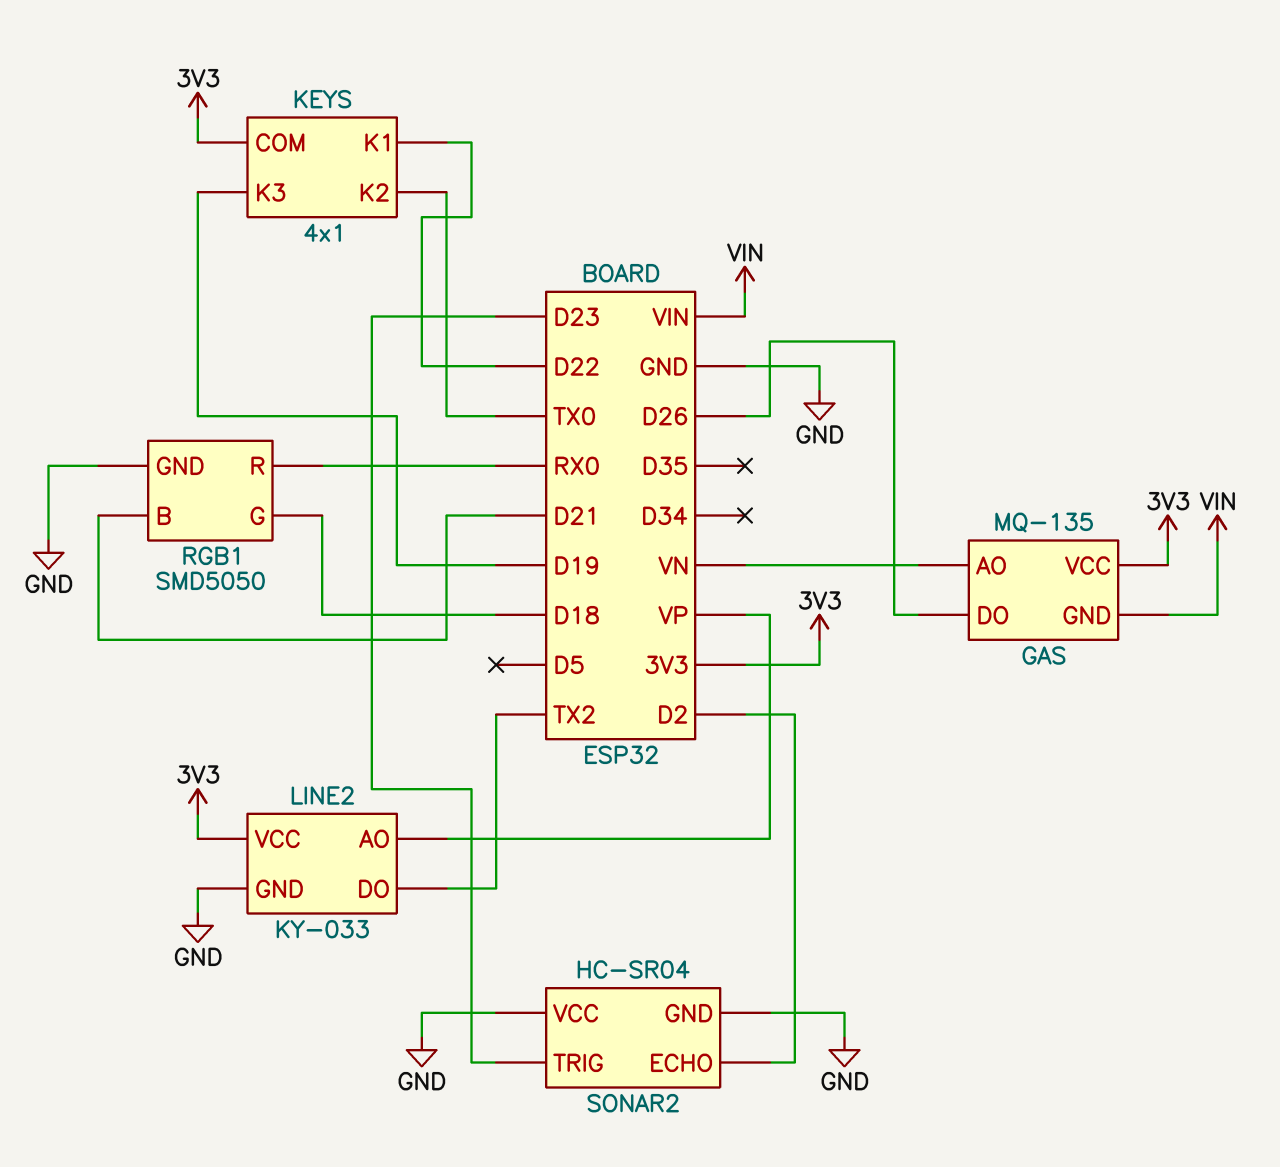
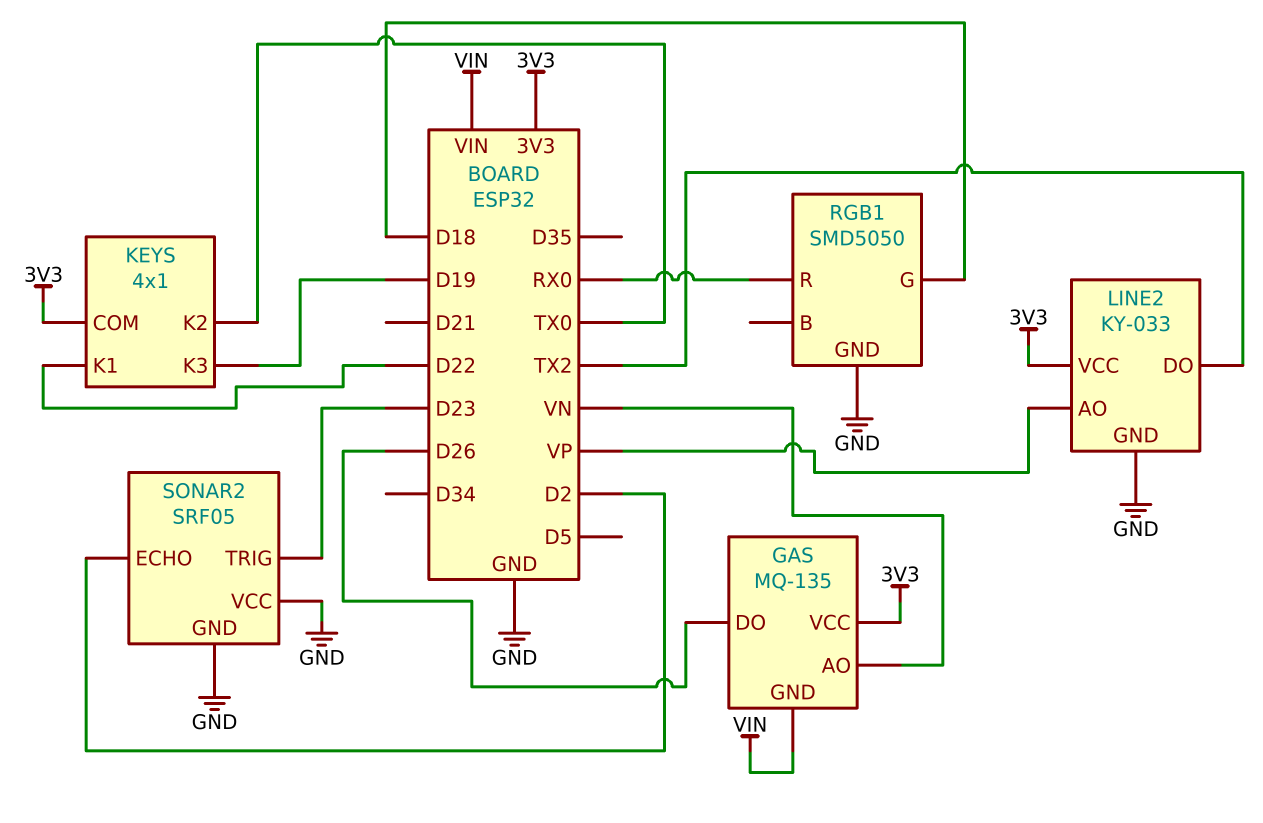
RGB1 pin B: D21 -> none
SONAR2: HC-SR04 -> SRF05

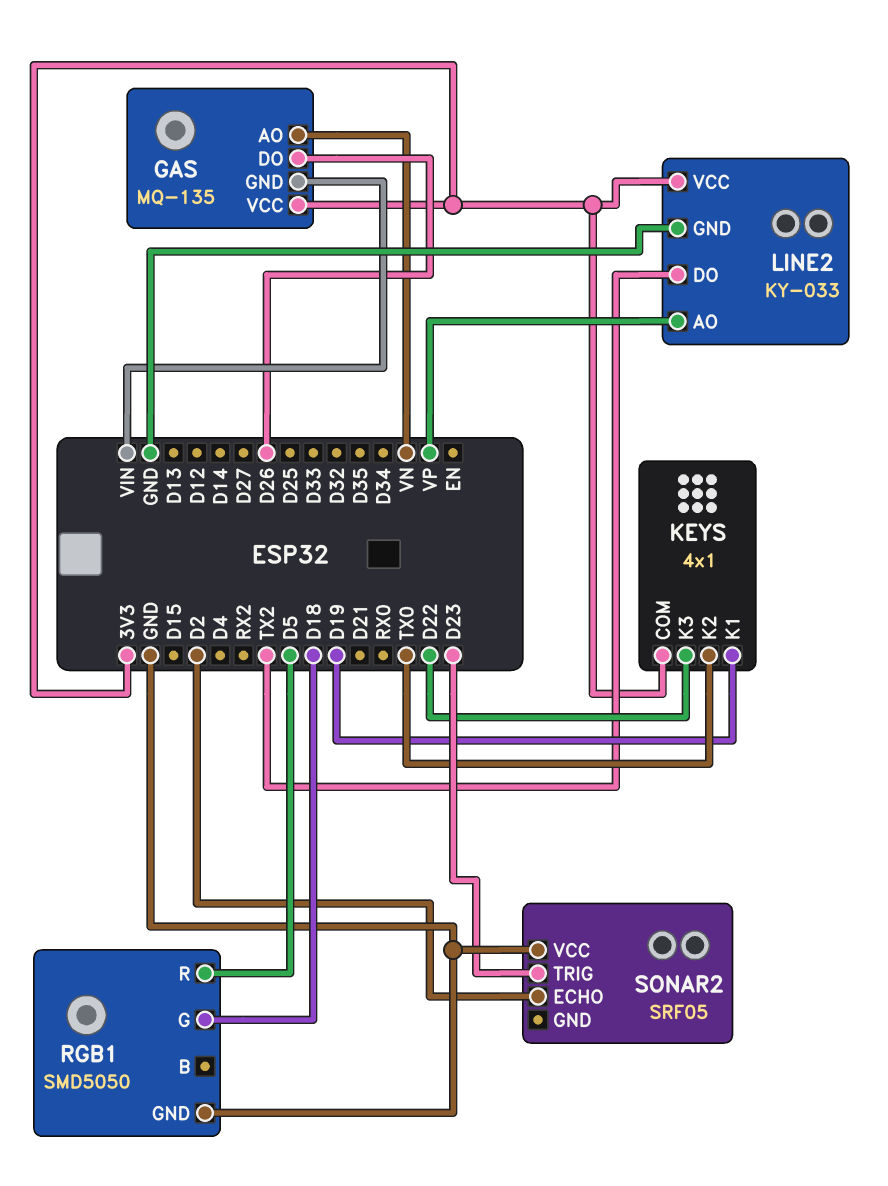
KEYS pin K1: D22 -> D19
KEYS pin K3: D19 -> D22
RGB1 pin R: RX0 -> D5
SONAR2 pin GND: GND -> none

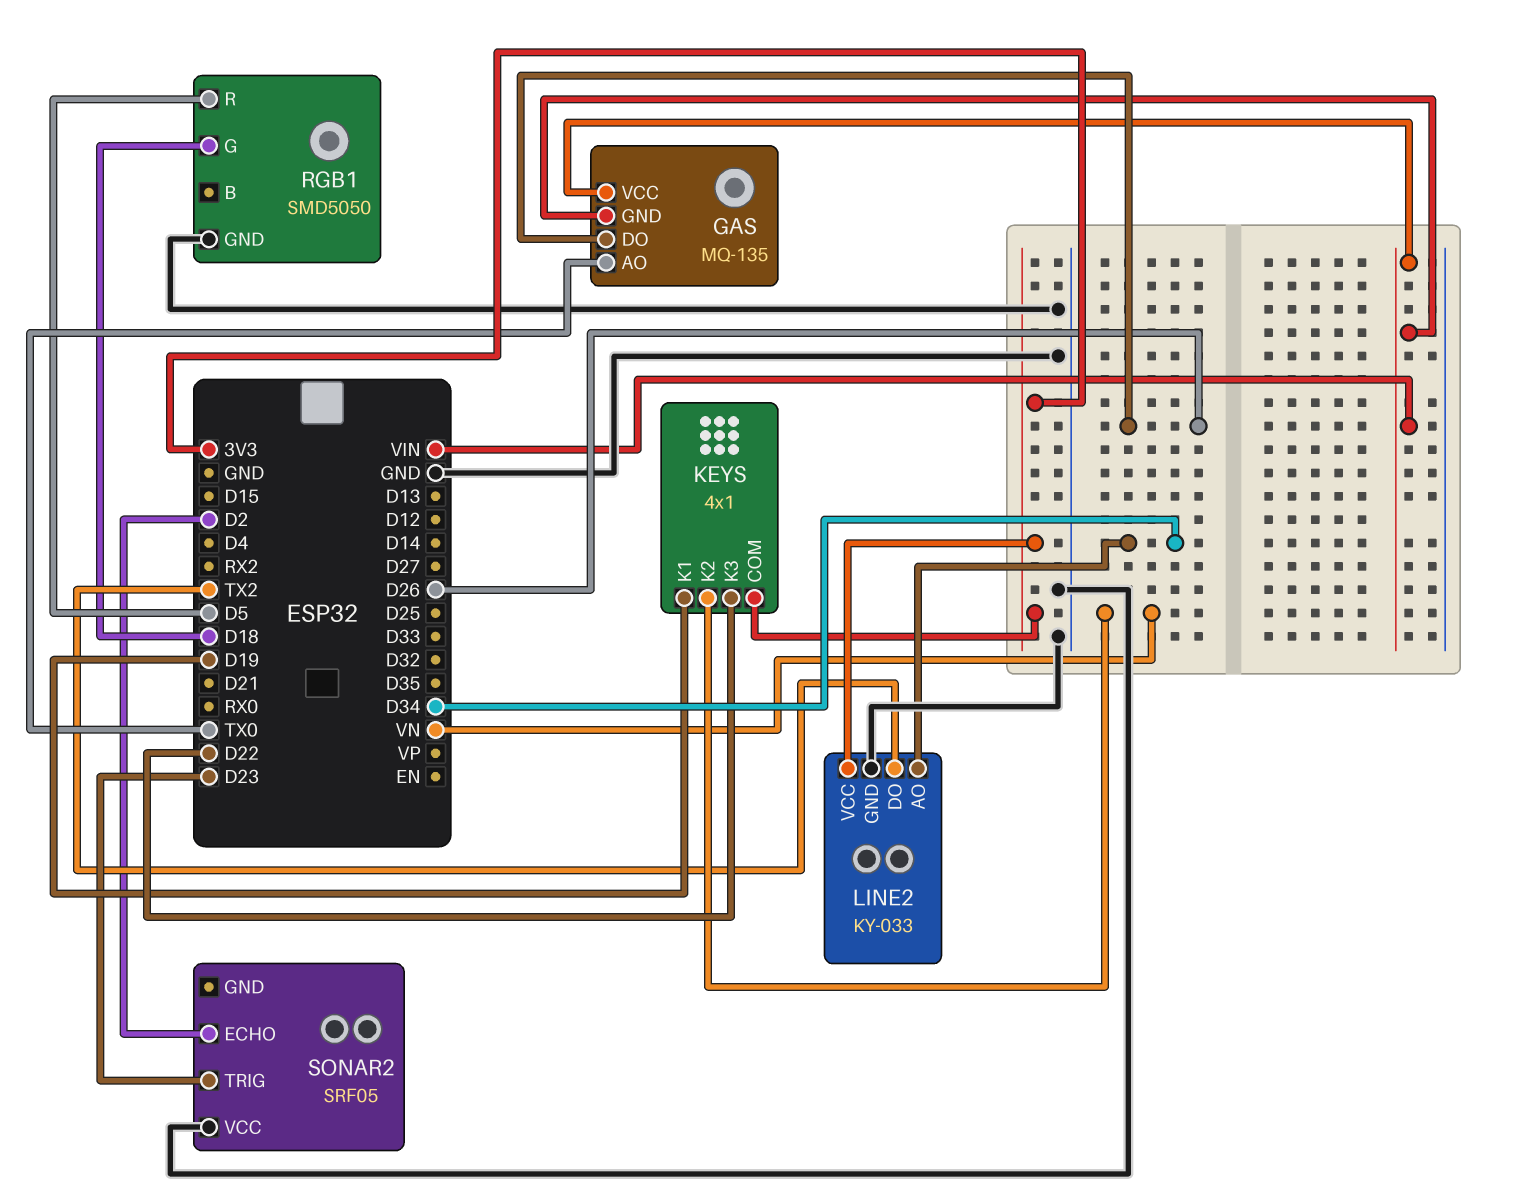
GAS pin AO: VN -> TX0
GAS pin VCC: 3V3 -> VIN
KEYS pin K2: TX0 -> VN
LINE2 pin AO: VP -> D34

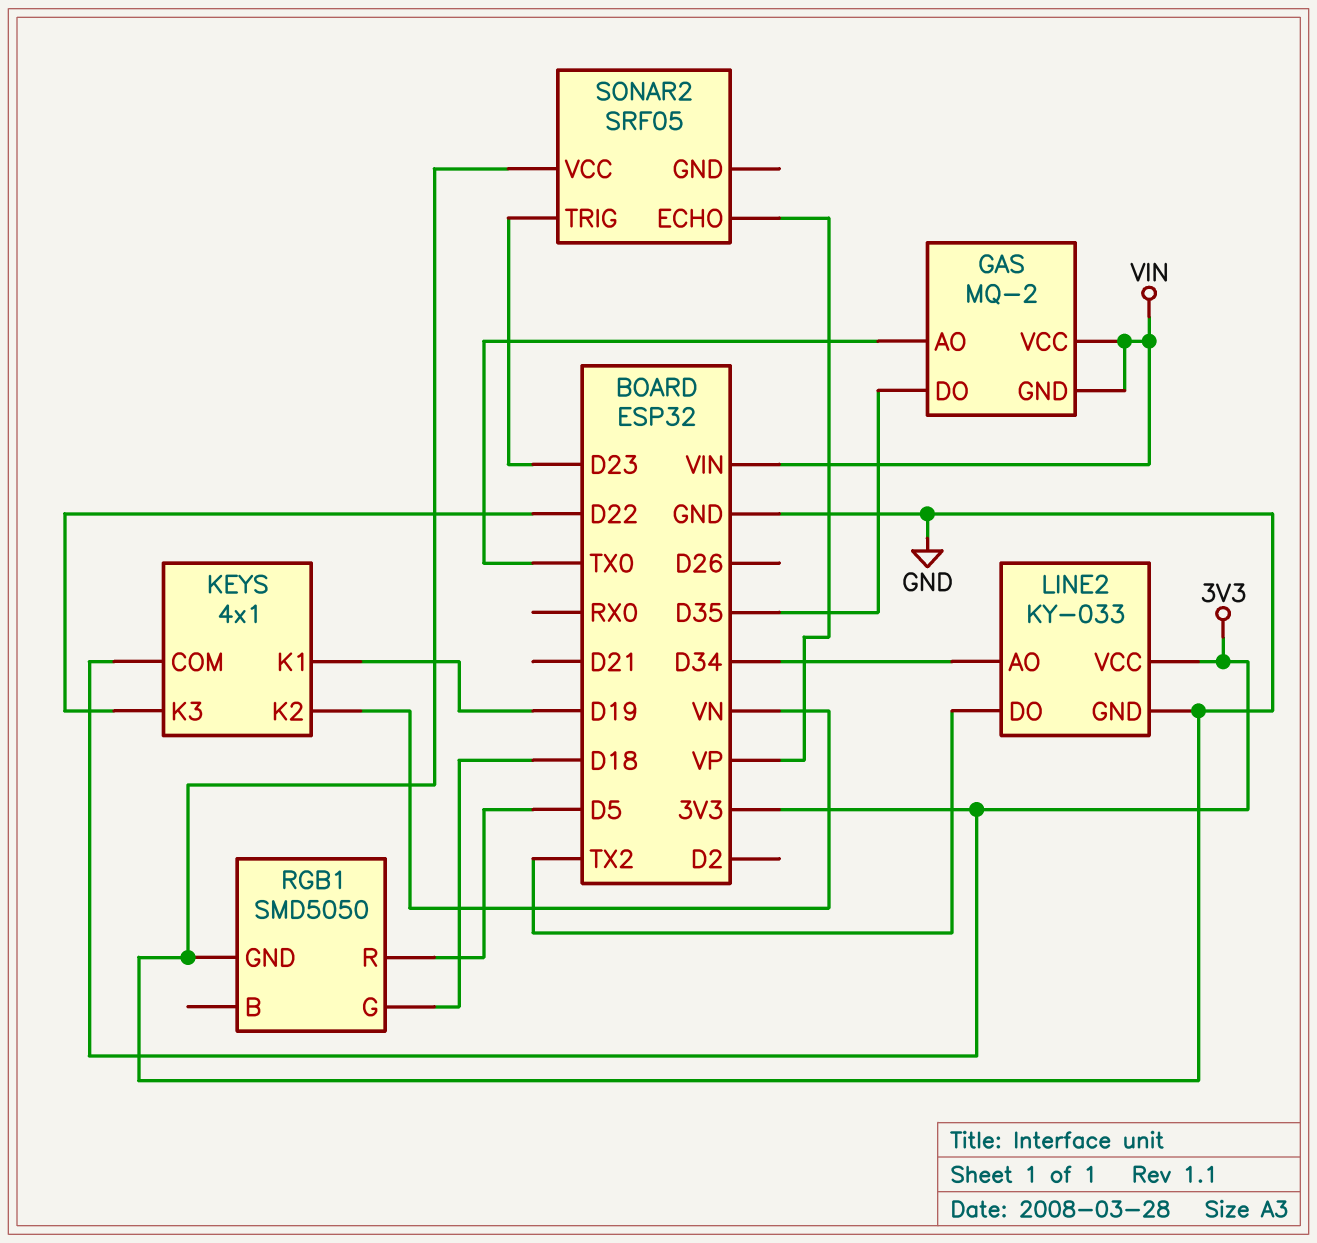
GAS: MQ-135 -> MQ-2
GAS pin DO: D26 -> D35
SONAR2 pin ECHO: D2 -> VP

